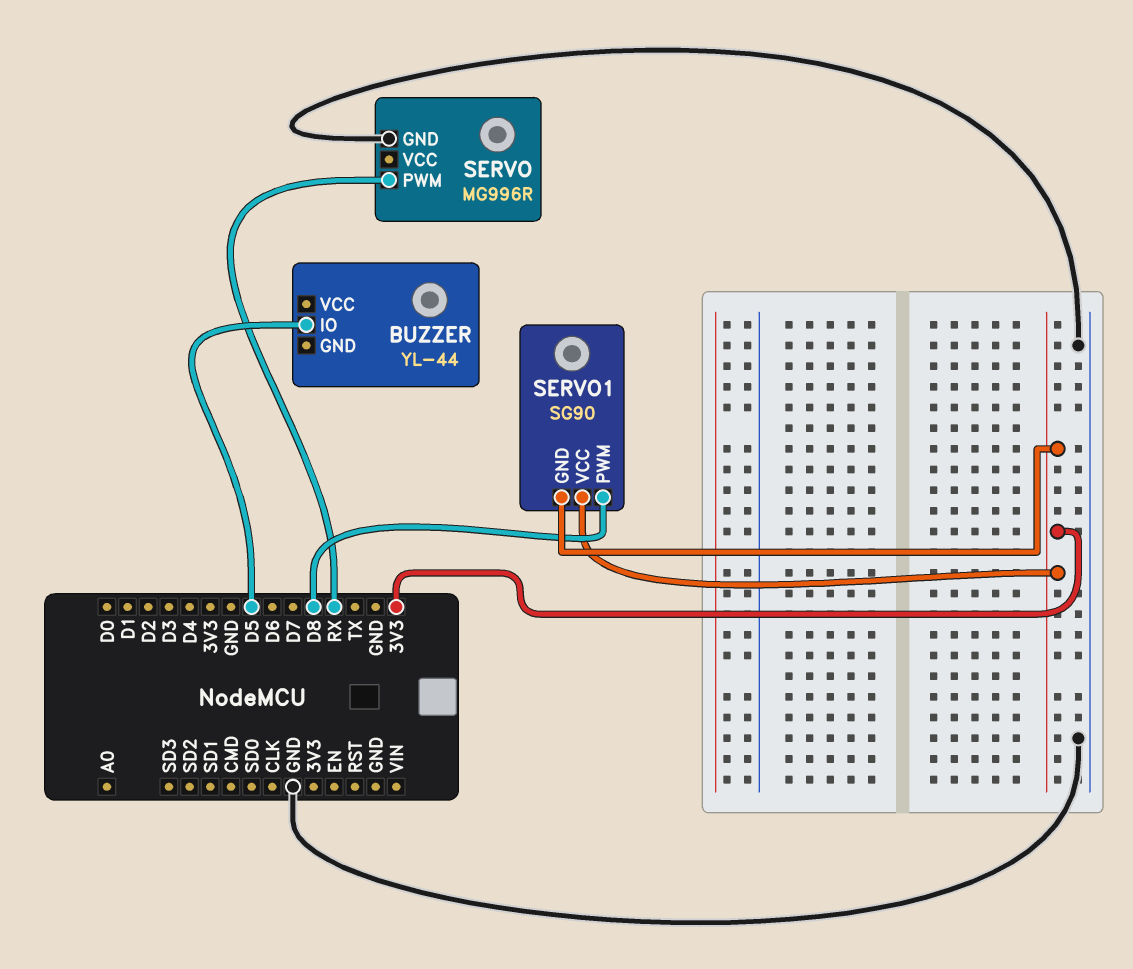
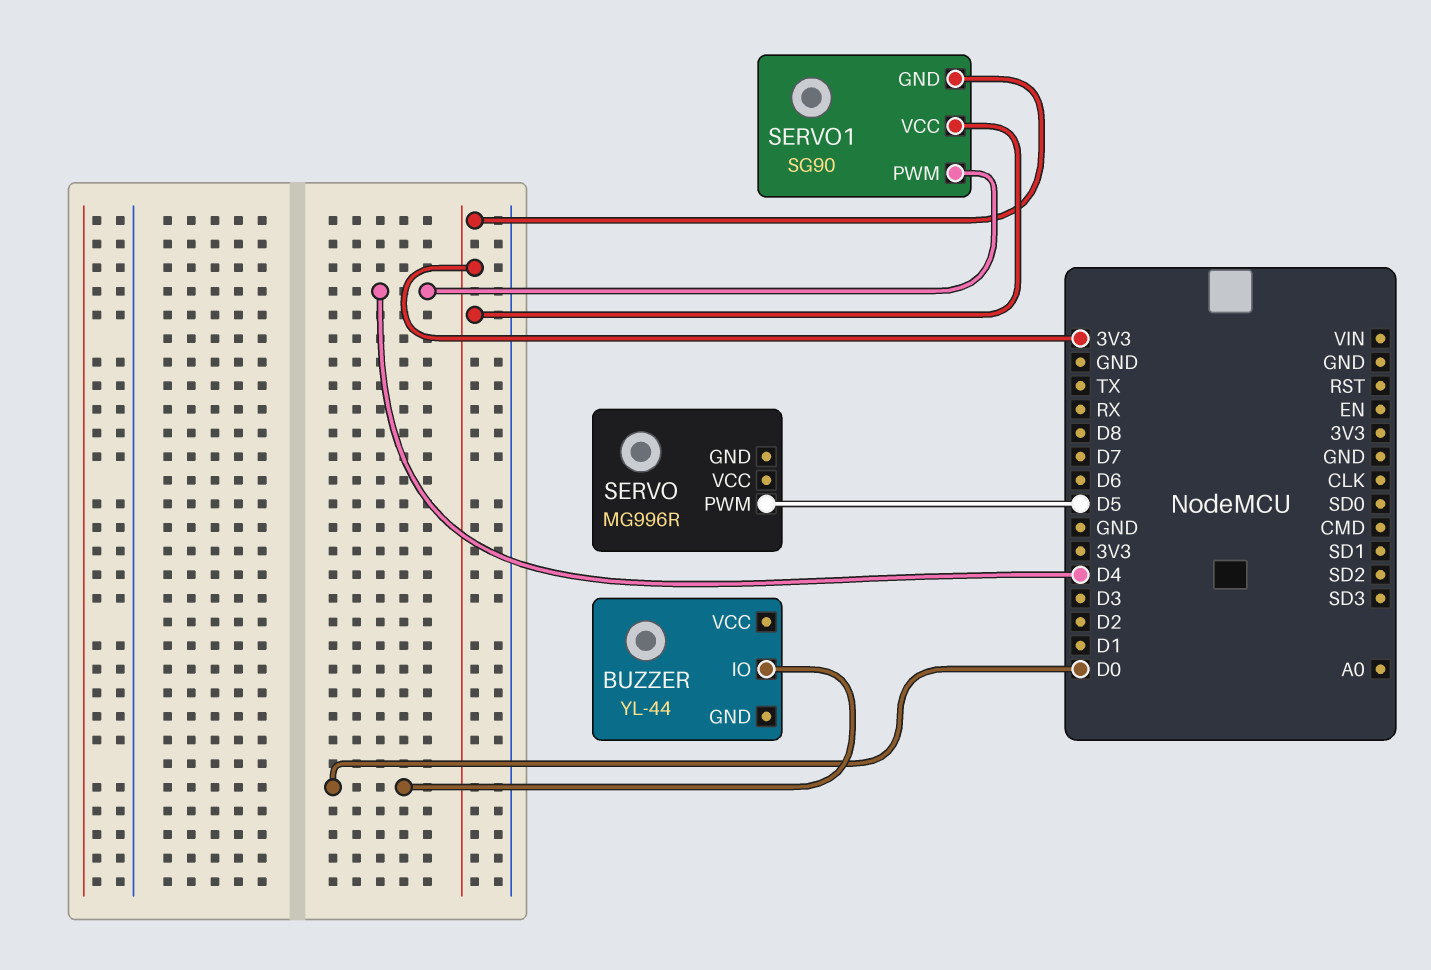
BUZZER pin IO: D5 -> D0
SERVO pin GND: GND -> none
SERVO pin PWM: RX -> D5
SERVO1 pin PWM: D8 -> D4

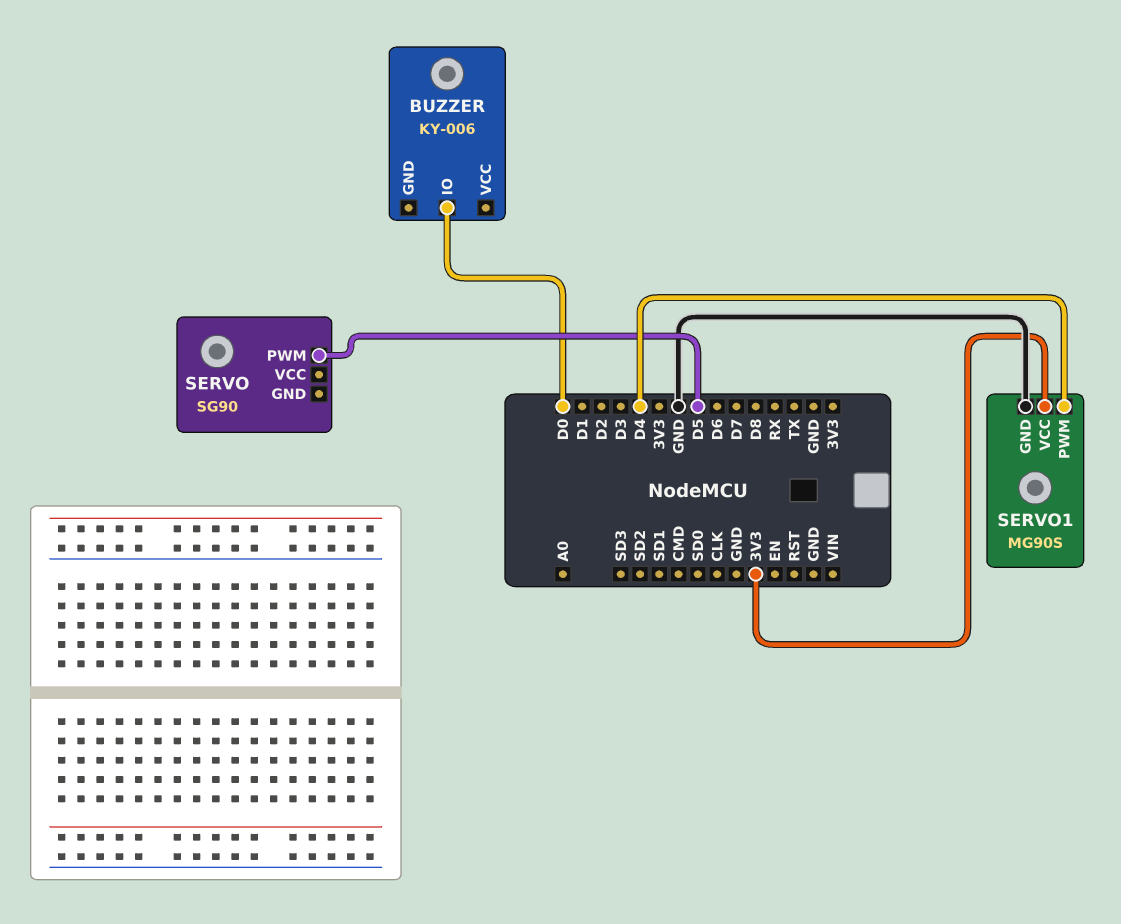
BUZZER: YL-44 -> KY-006
SERVO: MG996R -> SG90
SERVO1: SG90 -> MG90S
SERVO1 pin GND: 3V3 -> GND

